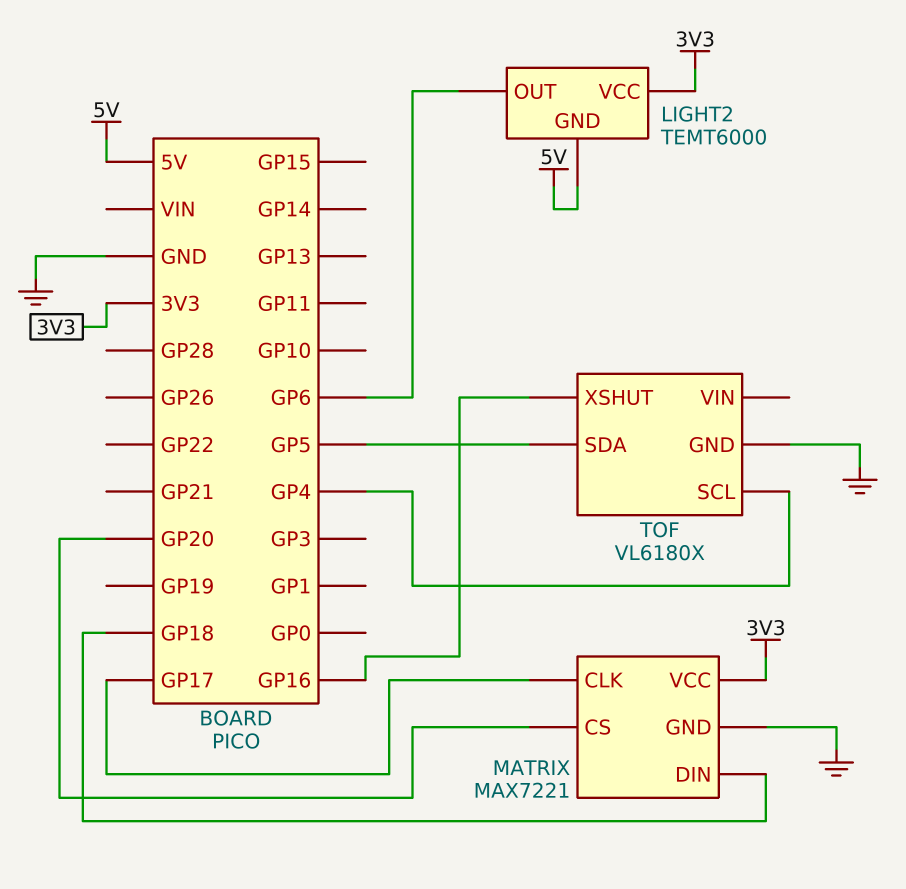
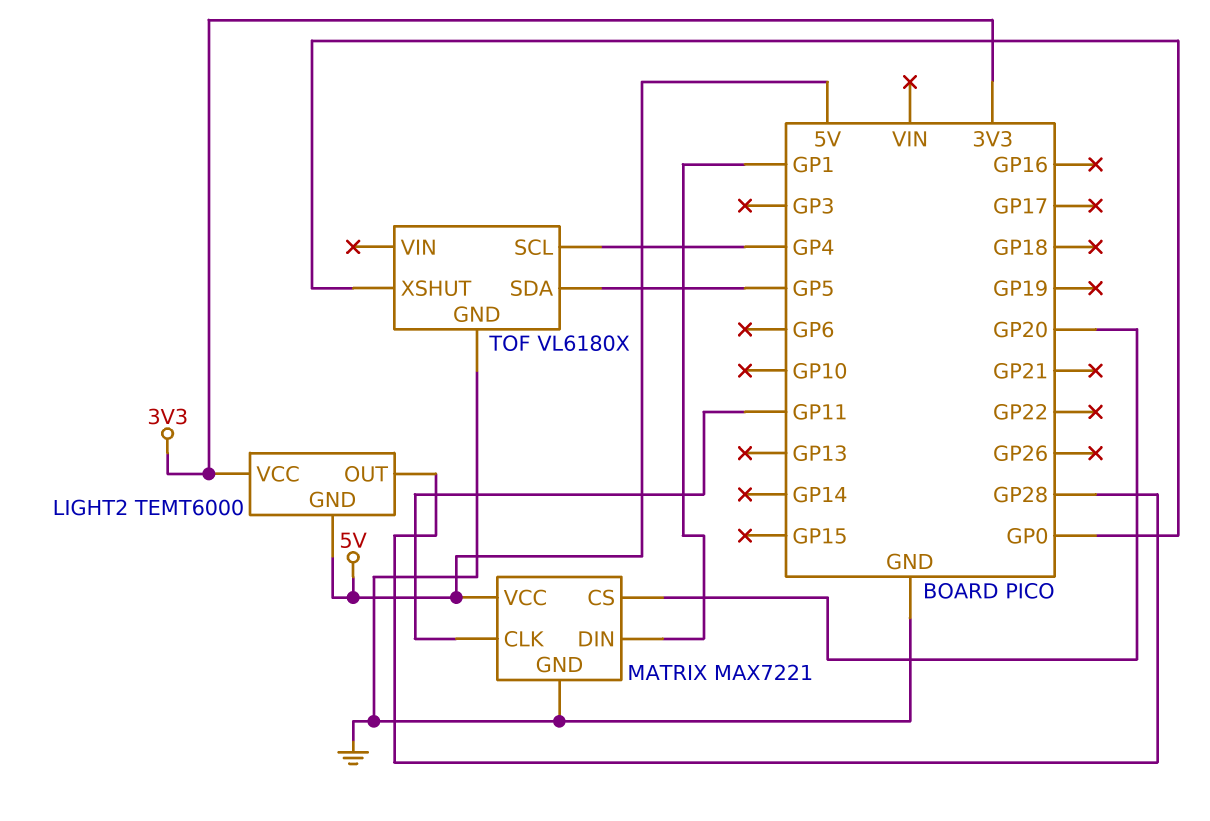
LIGHT2 pin OUT: GP6 -> GP28
MATRIX pin CLK: GP17 -> GP11
MATRIX pin DIN: GP18 -> GP1
MATRIX pin VCC: 3V3 -> 5V
TOF pin XSHUT: GP16 -> GP0

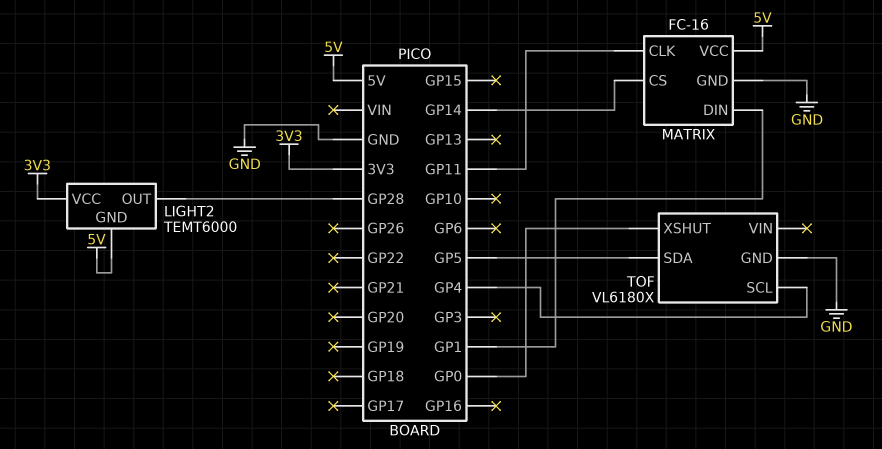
MATRIX: MAX7221 -> FC-16
MATRIX pin CS: GP20 -> GP14

